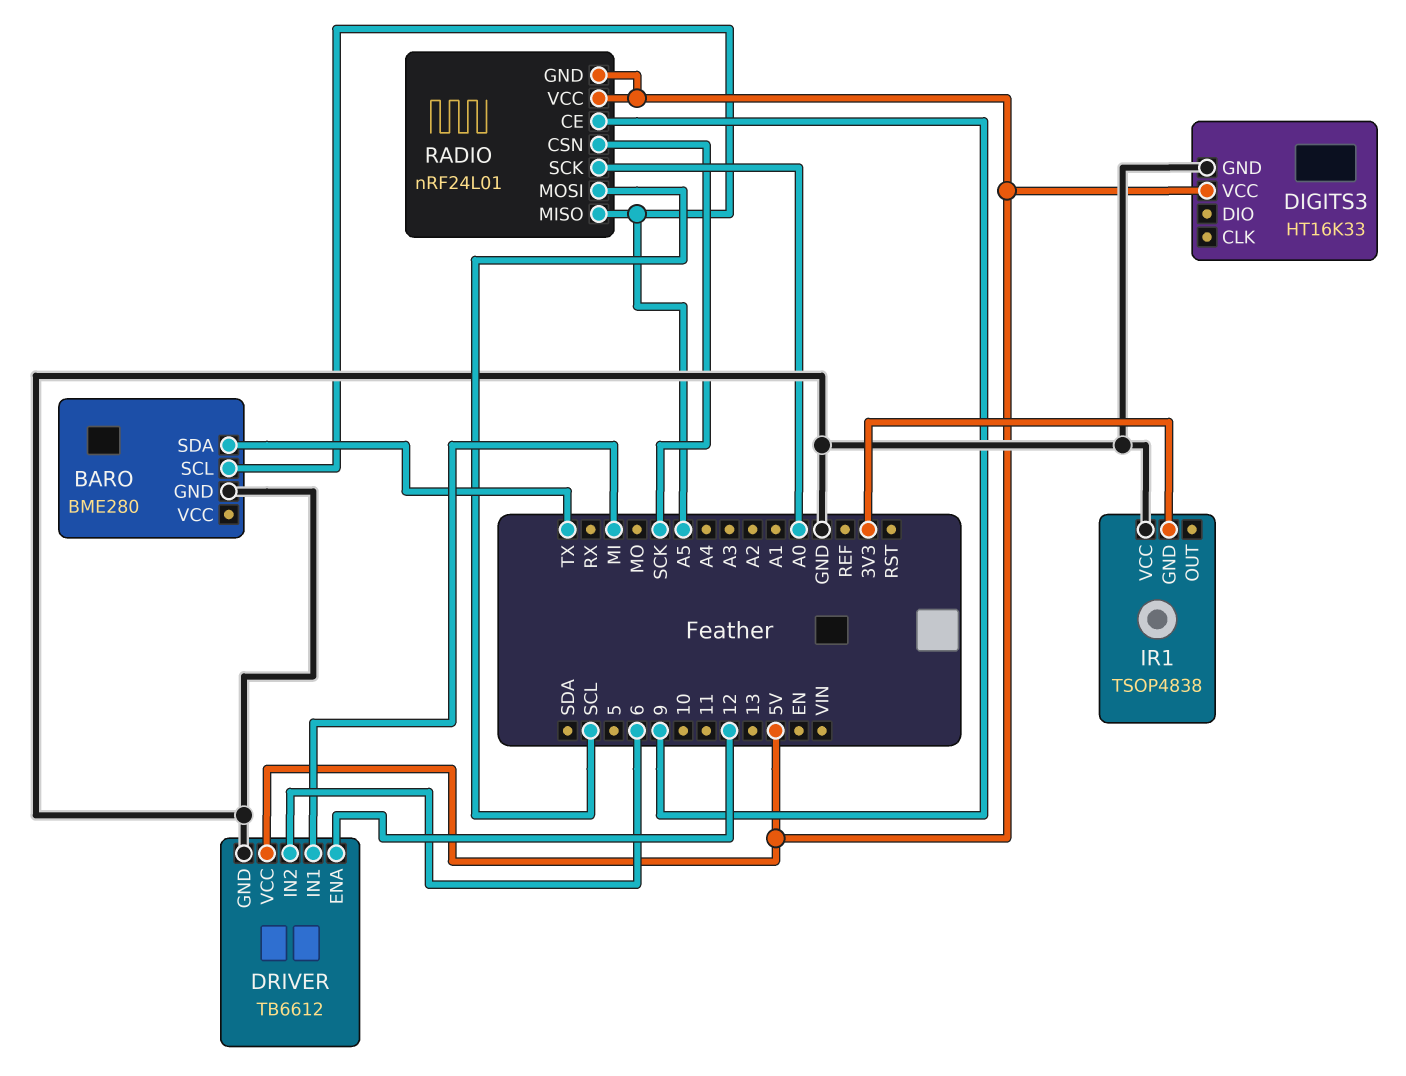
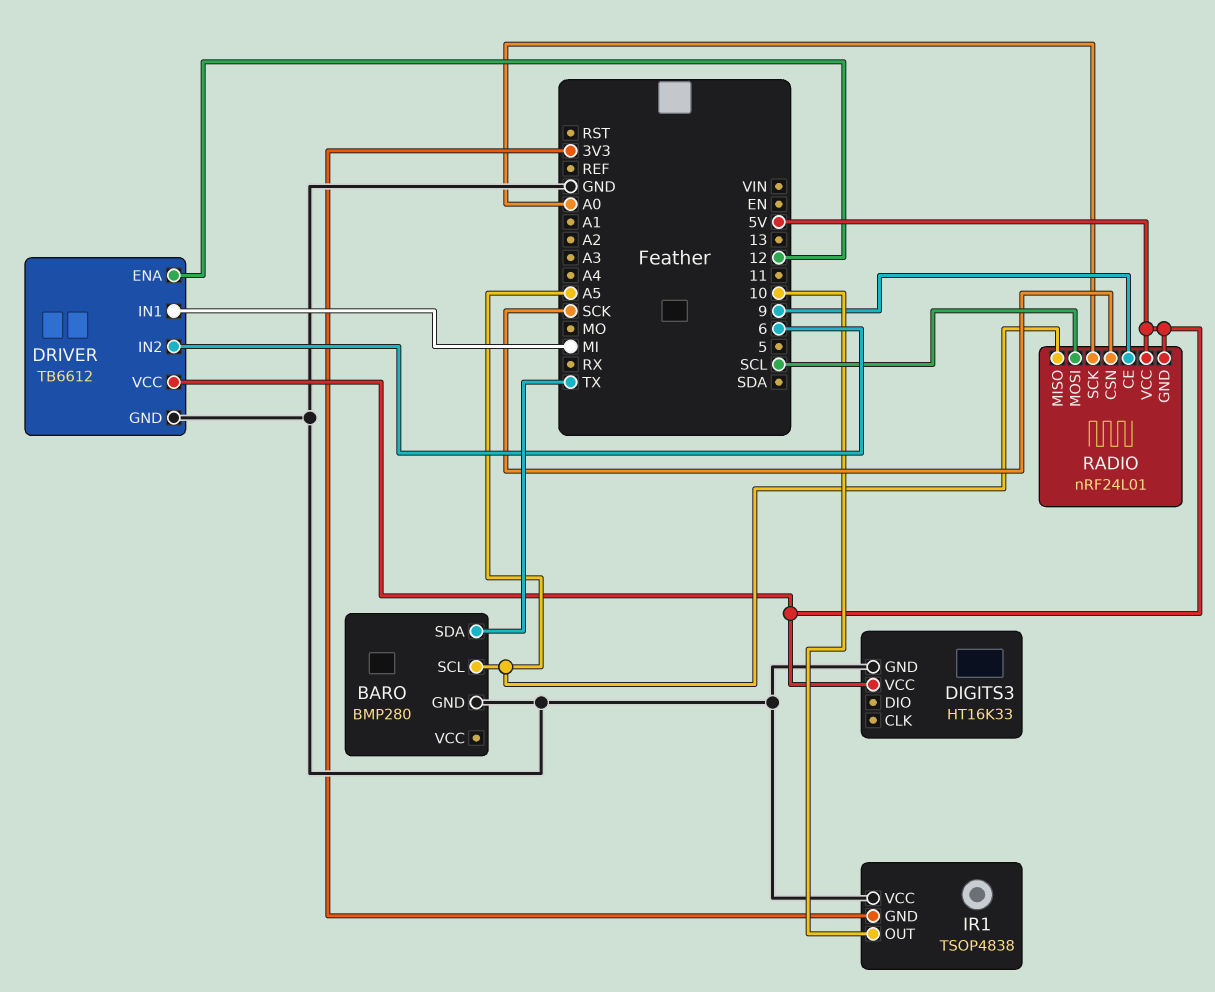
BARO: BME280 -> BMP280
IR1 pin OUT: none -> 10

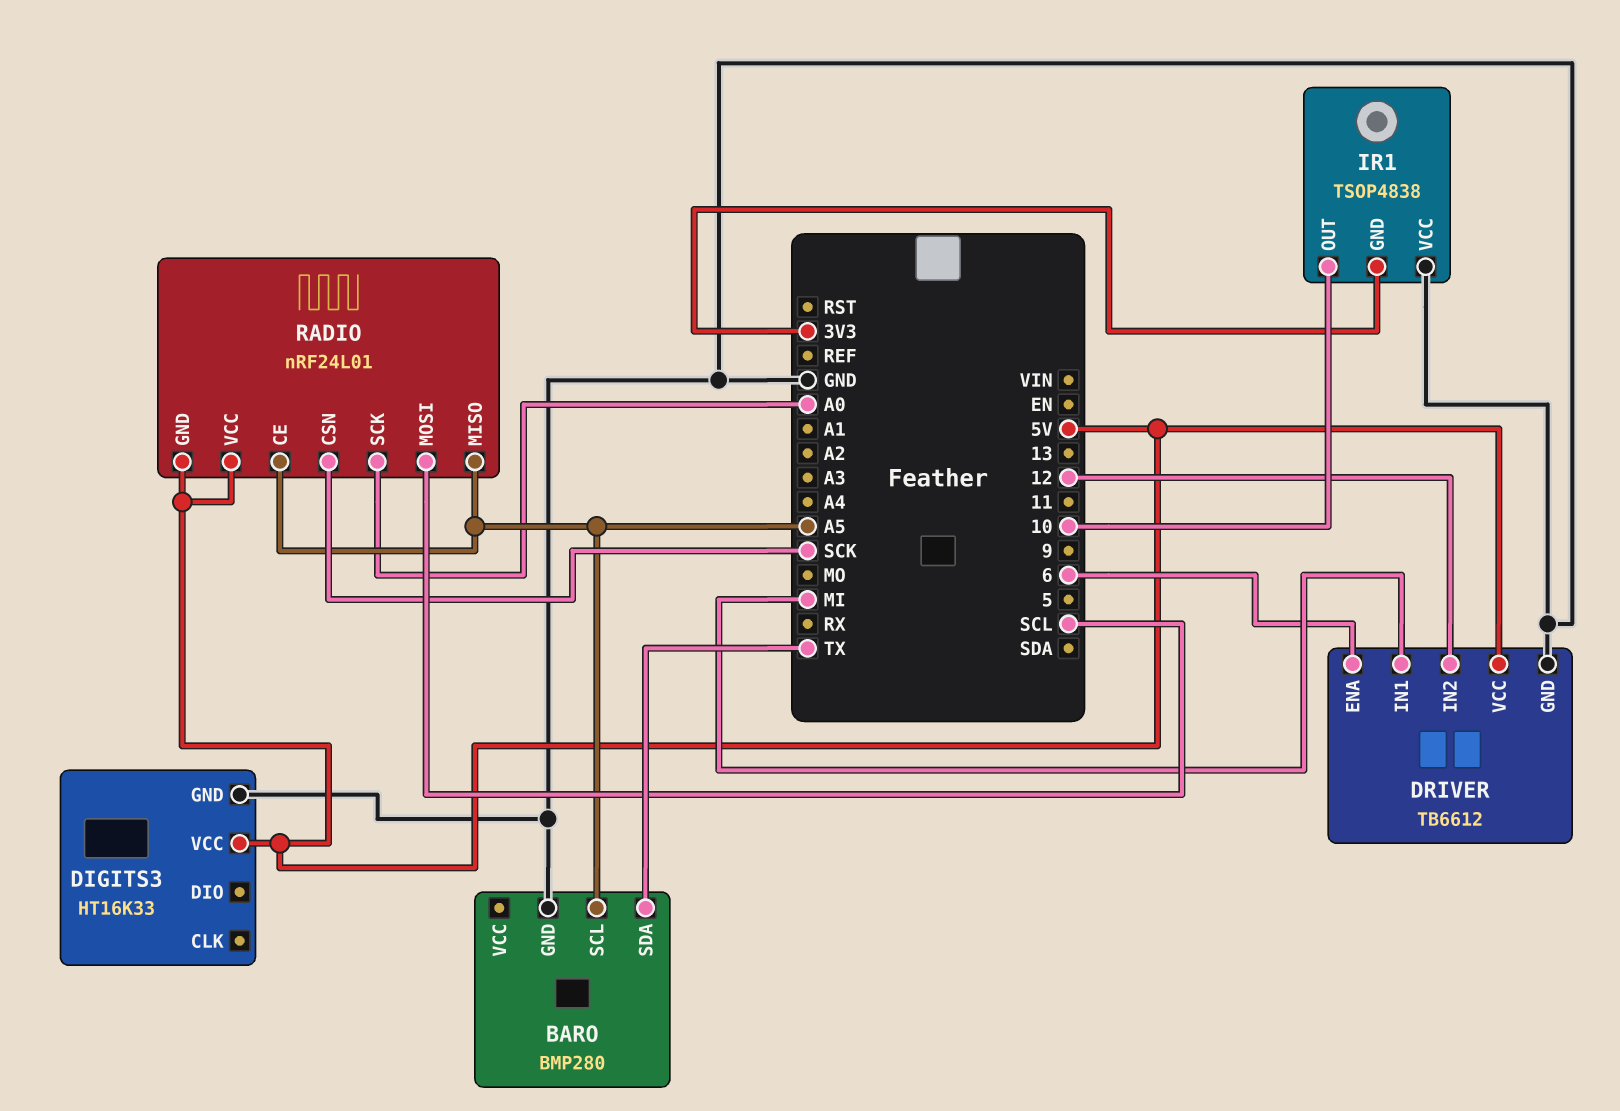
DRIVER pin ENA: 12 -> 6
DRIVER pin IN2: 6 -> 12
RADIO pin CE: 9 -> A5

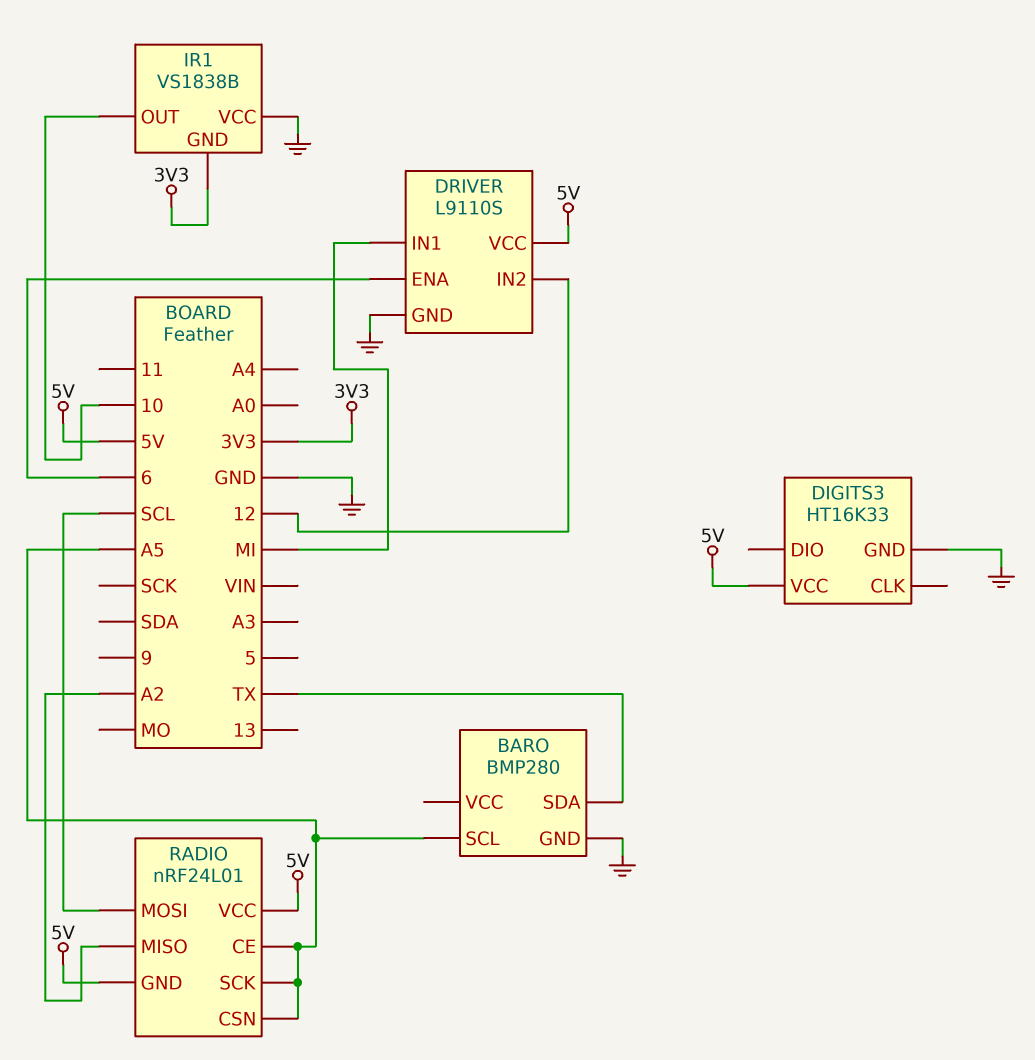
DRIVER: TB6612 -> L9110S
IR1: TSOP4838 -> VS1838B
RADIO pin CSN: SCK -> A5
RADIO pin MISO: A5 -> A2
RADIO pin SCK: A0 -> A5

